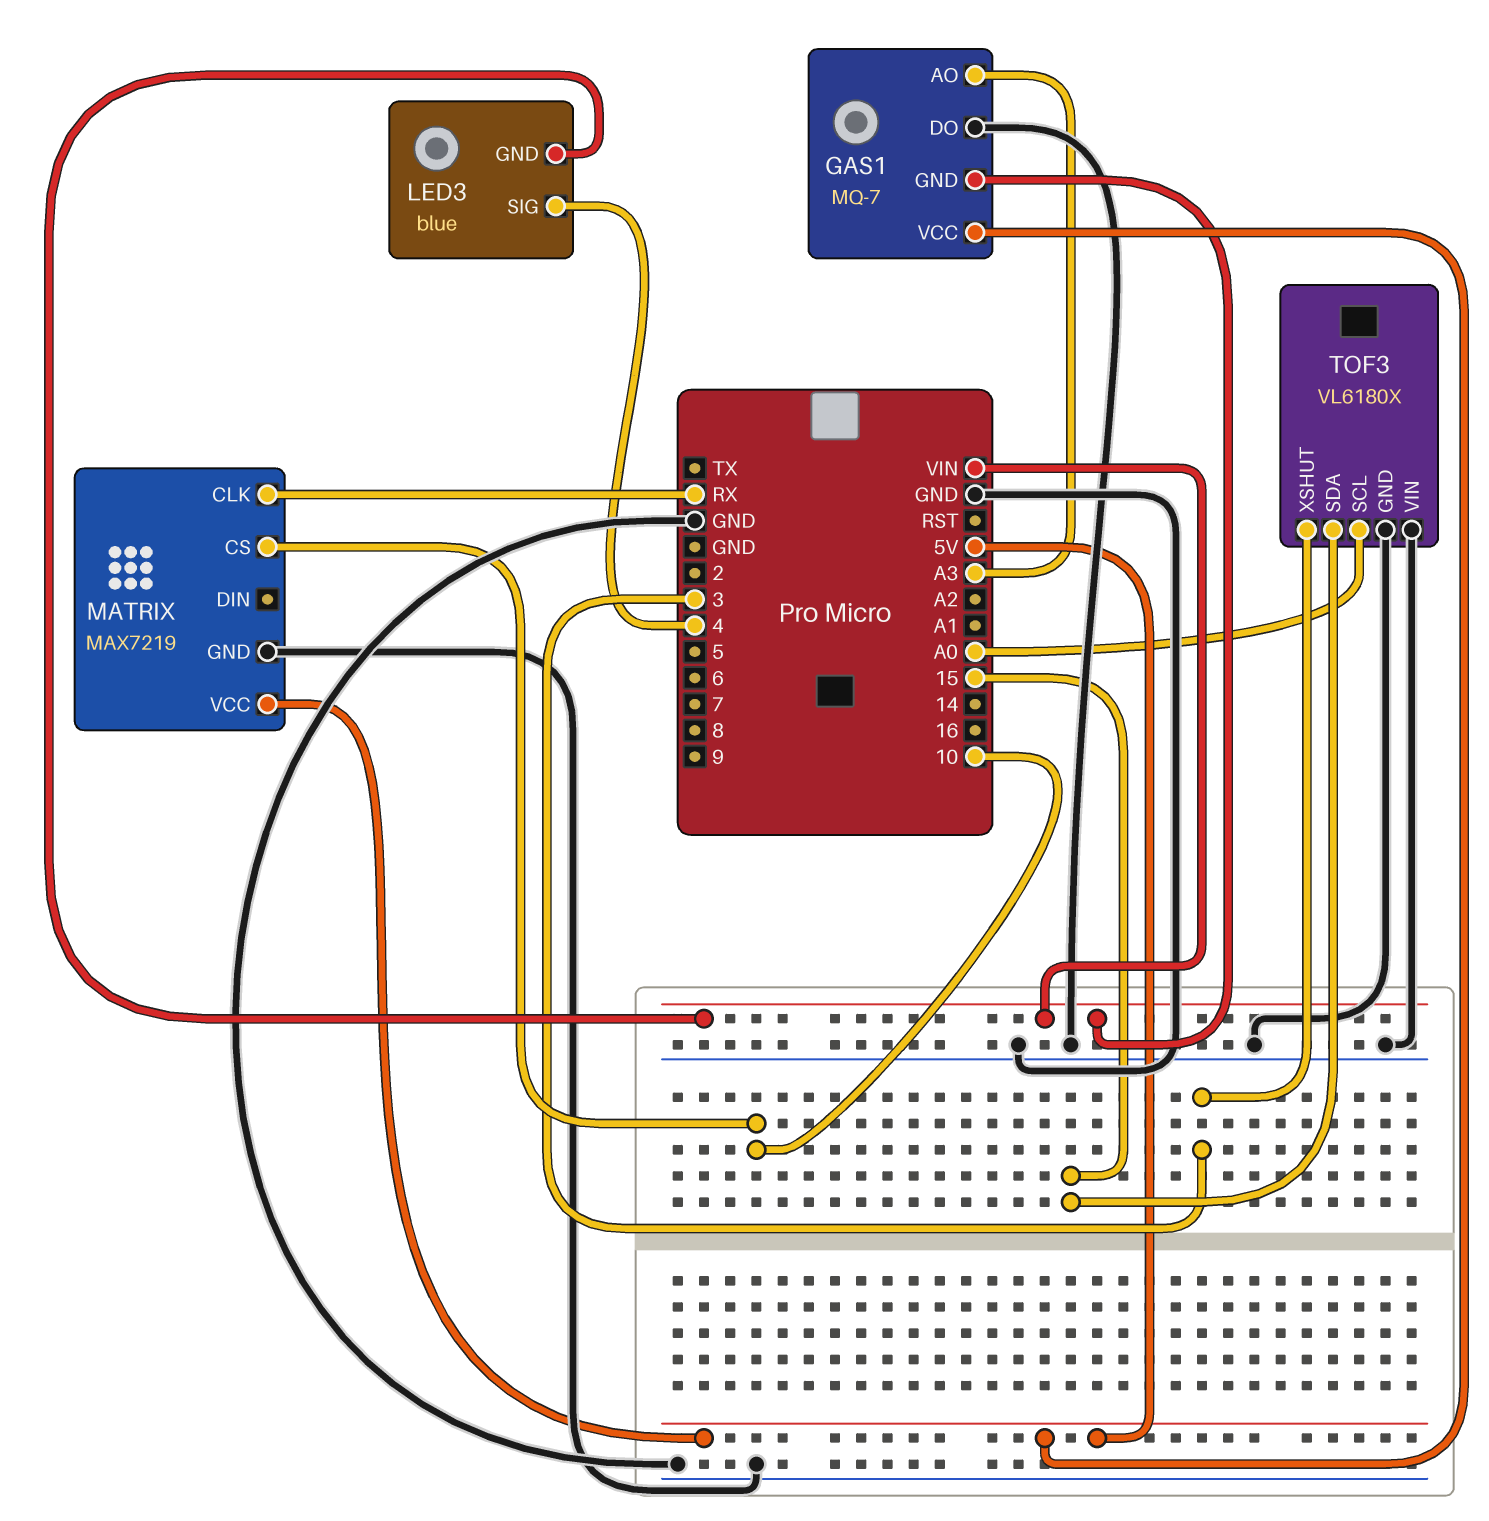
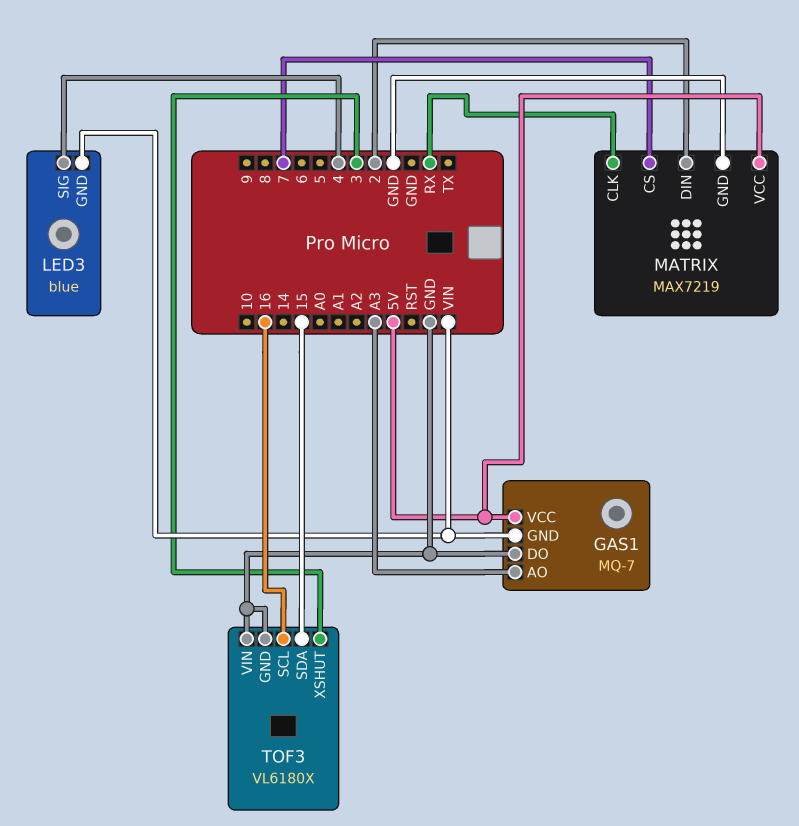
MATRIX pin CS: 10 -> 7
MATRIX pin DIN: none -> 2
TOF3 pin SCL: A0 -> 16

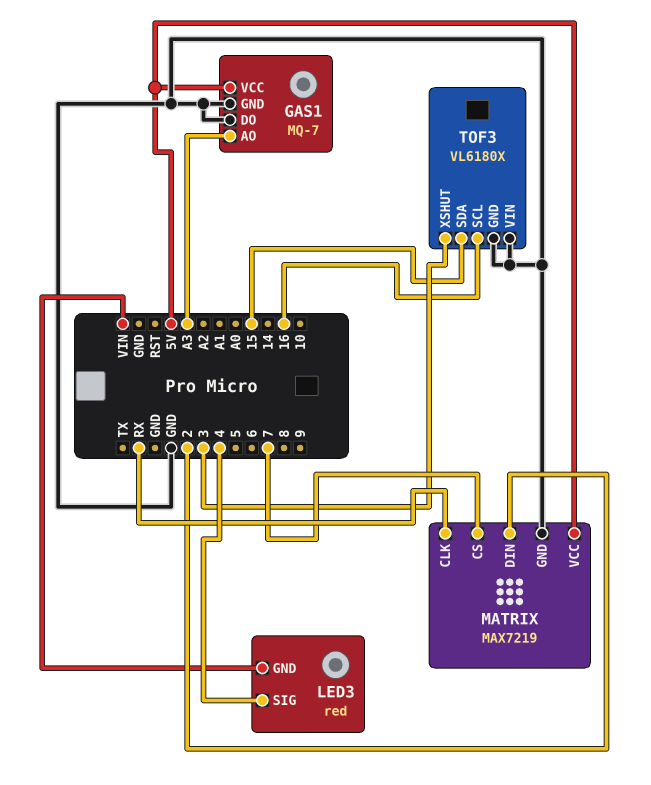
GAS1 pin GND: VIN -> GND
LED3: blue -> red

